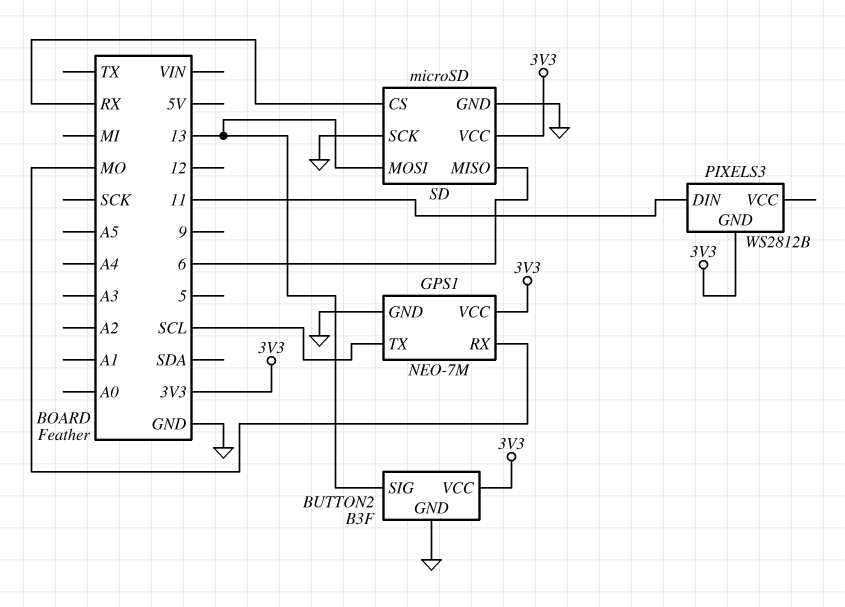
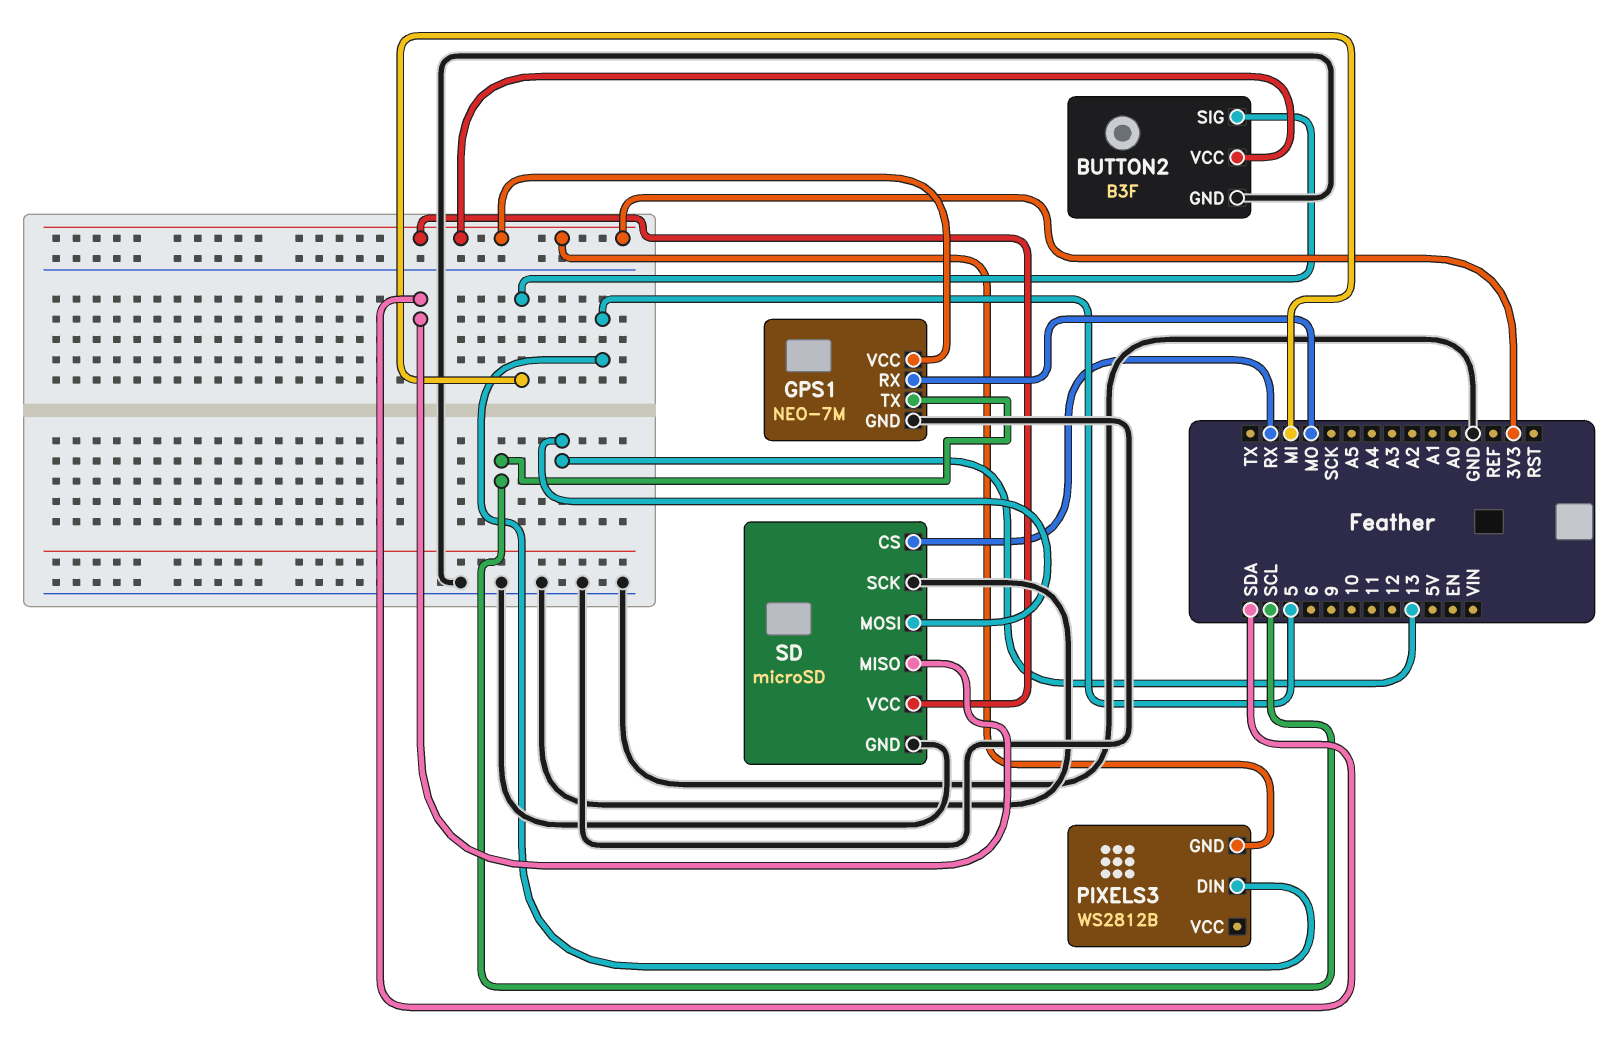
BUTTON2 pin SIG: 13 -> MI
PIXELS3 pin DIN: 11 -> 5
SD pin MISO: 6 -> SDA

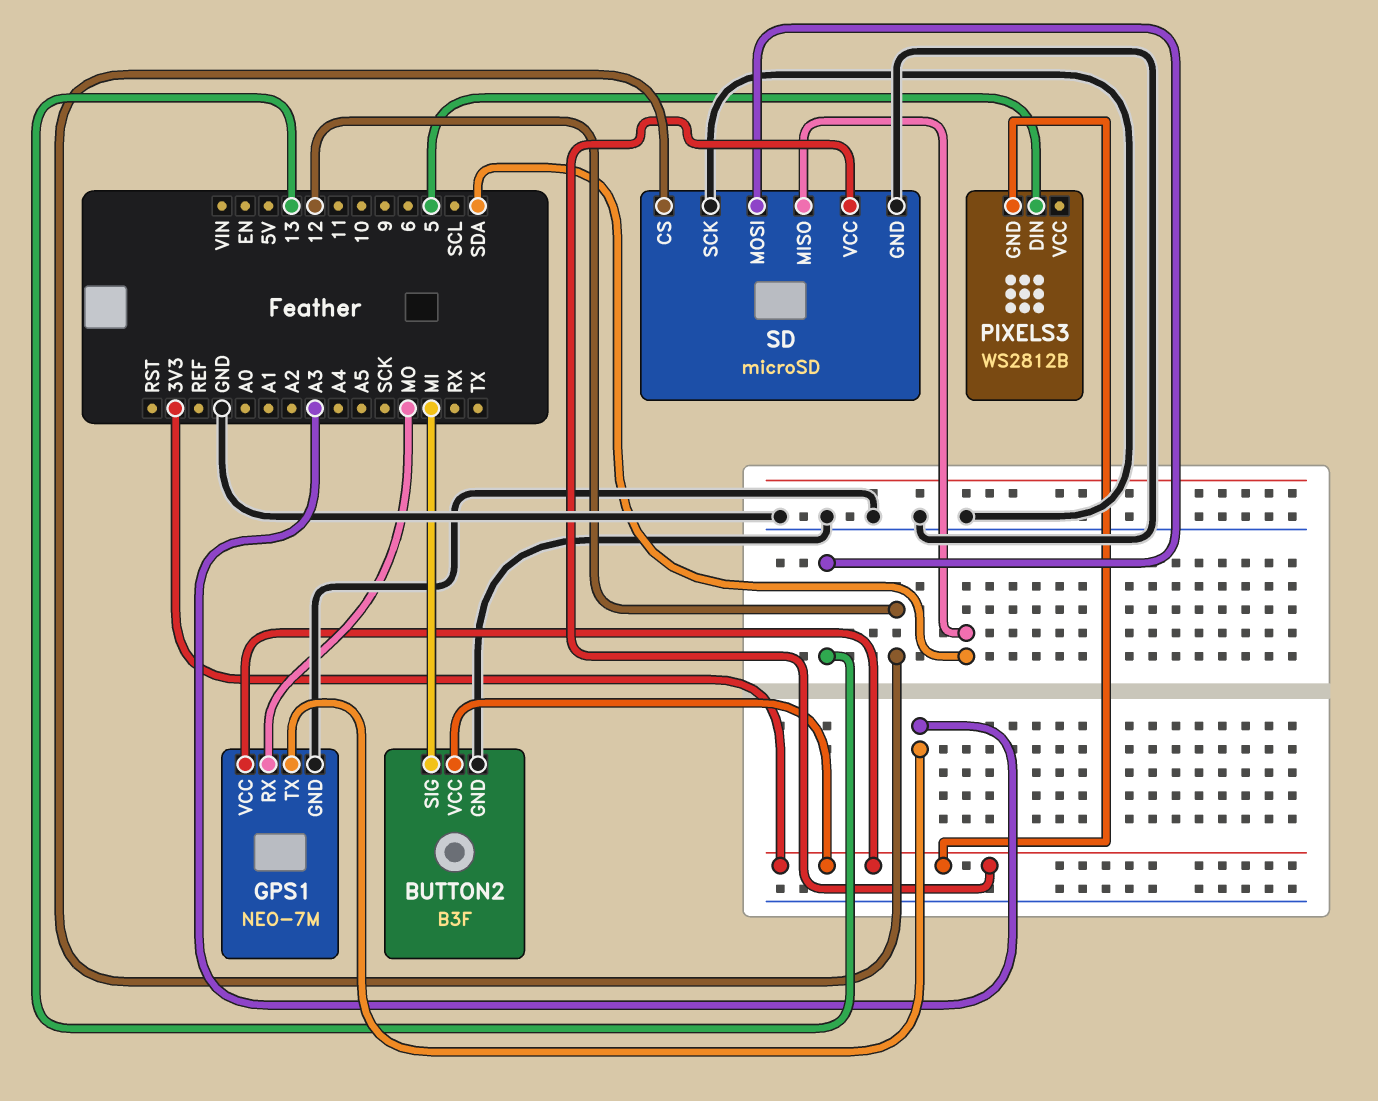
GPS1 pin TX: SCL -> A3
SD pin CS: RX -> 12

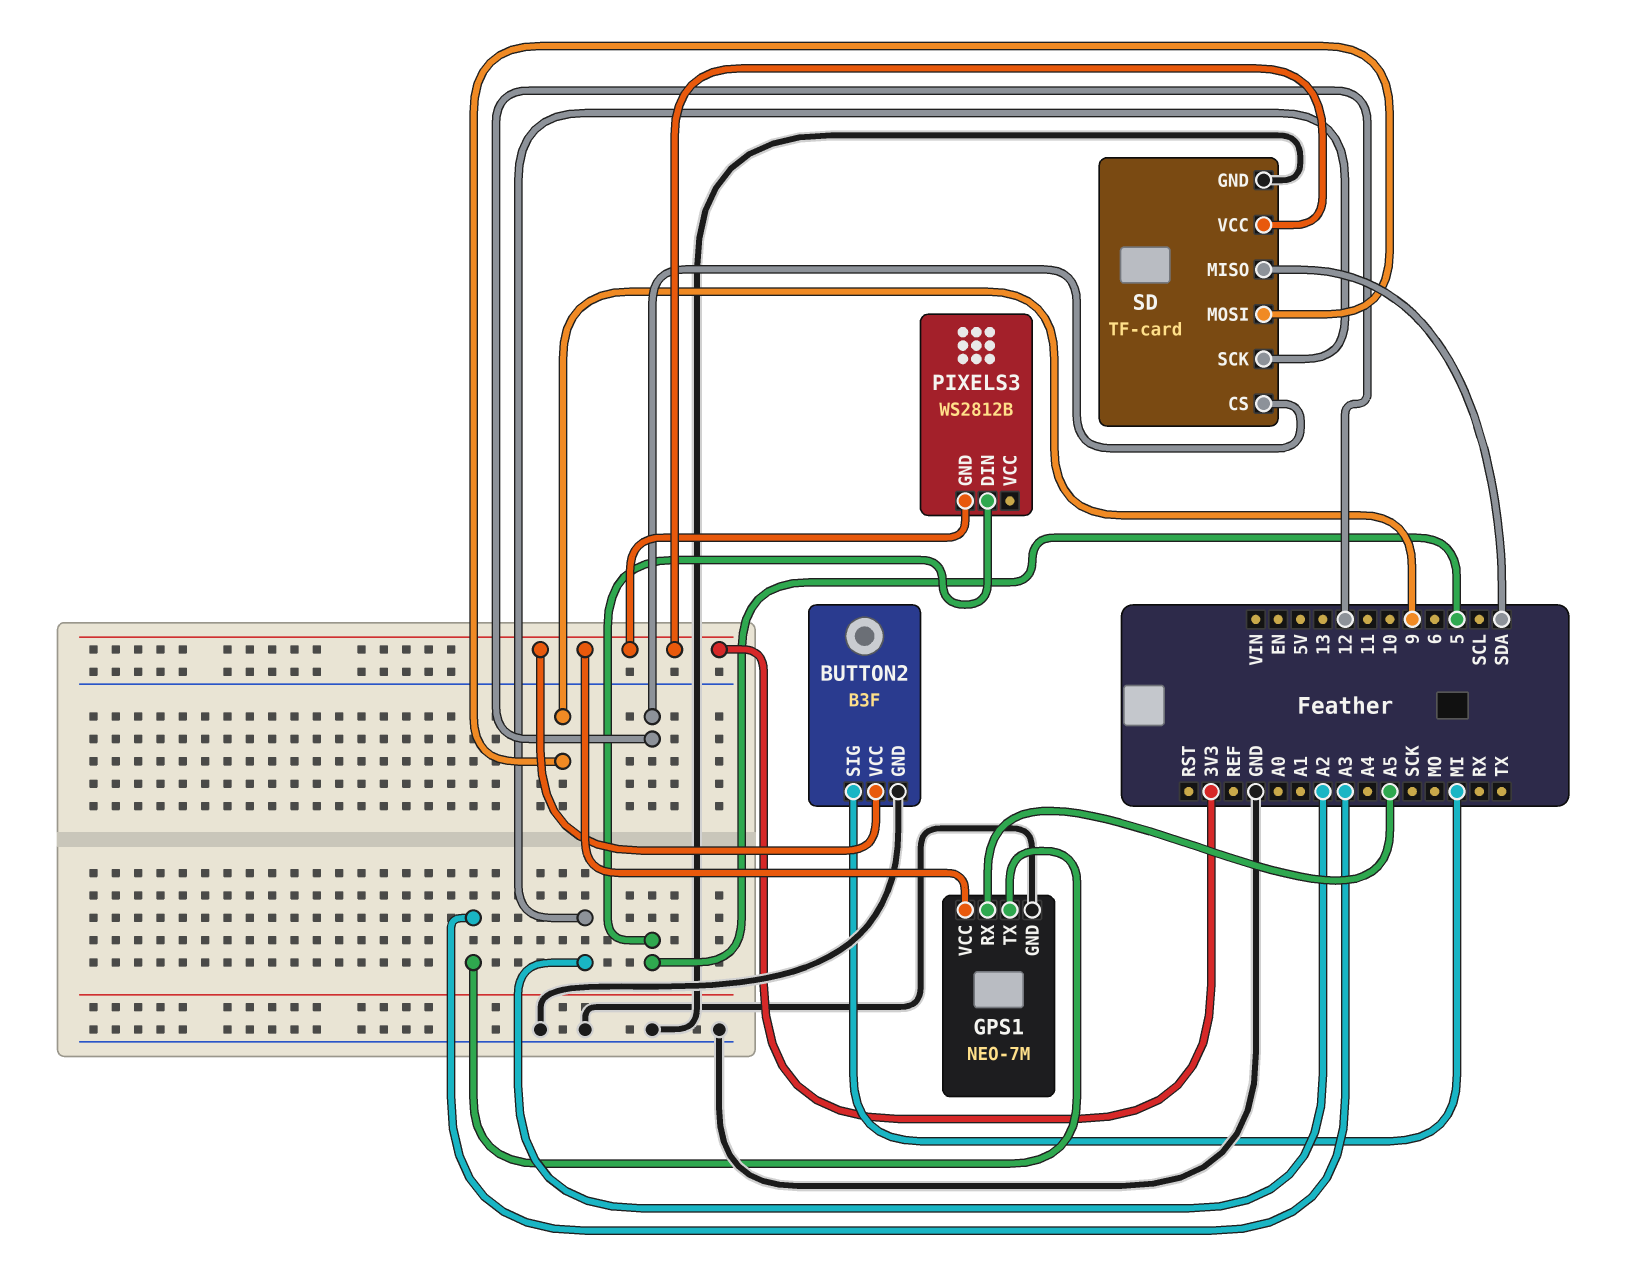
GPS1 pin RX: MO -> A5
SD: microSD -> TF-card
SD pin MOSI: 13 -> 9
SD pin SCK: GND -> A2

